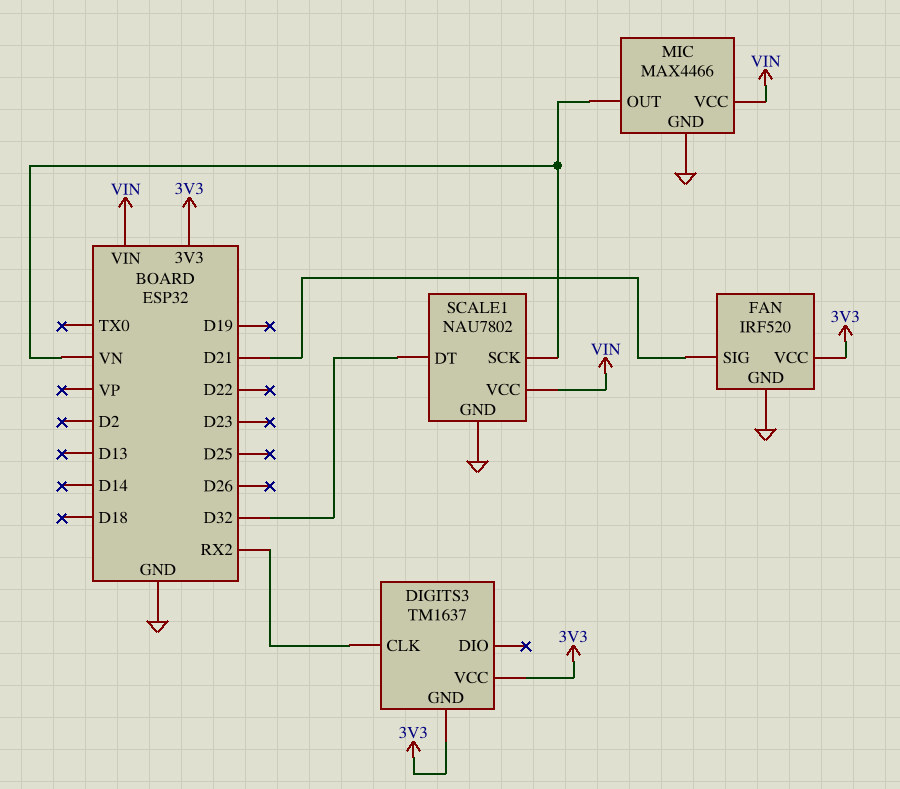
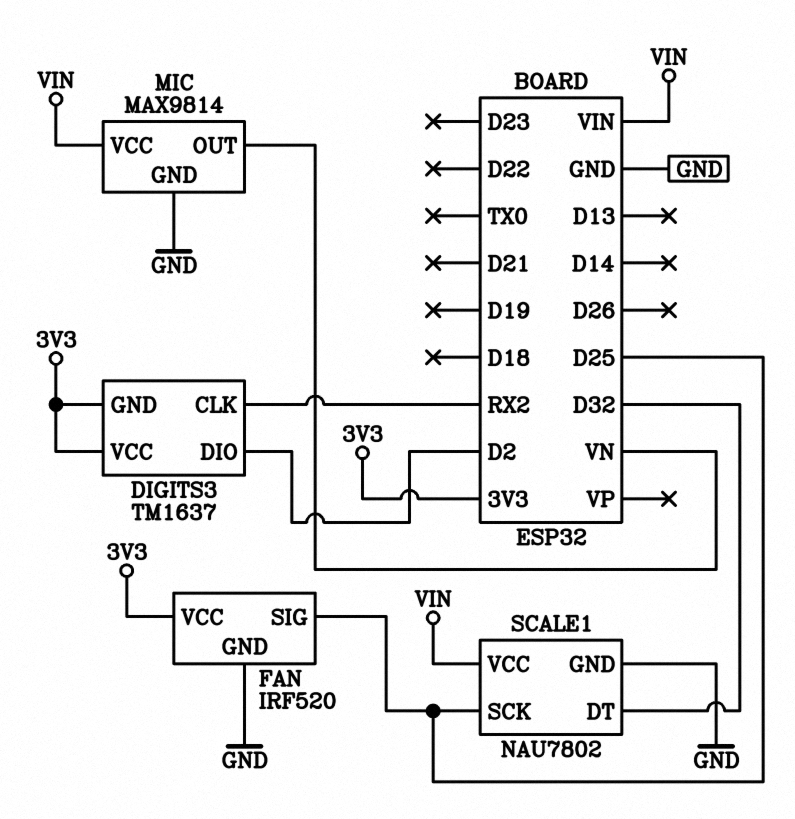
DIGITS3 pin DIO: none -> D2
FAN pin SIG: D21 -> D25
MIC: MAX4466 -> MAX9814
SCALE1 pin SCK: VN -> D25

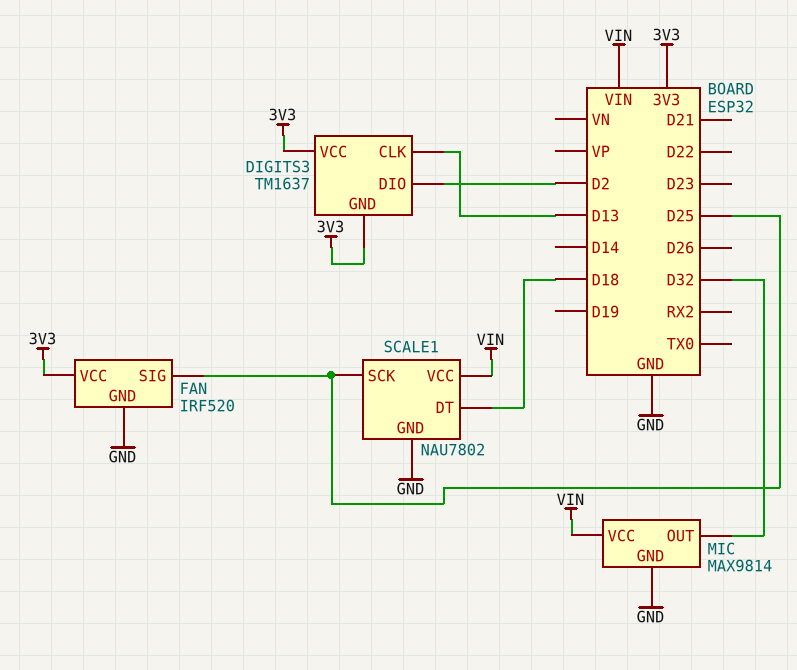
DIGITS3 pin CLK: RX2 -> D13
MIC pin OUT: VN -> D32
SCALE1 pin DT: D32 -> D18

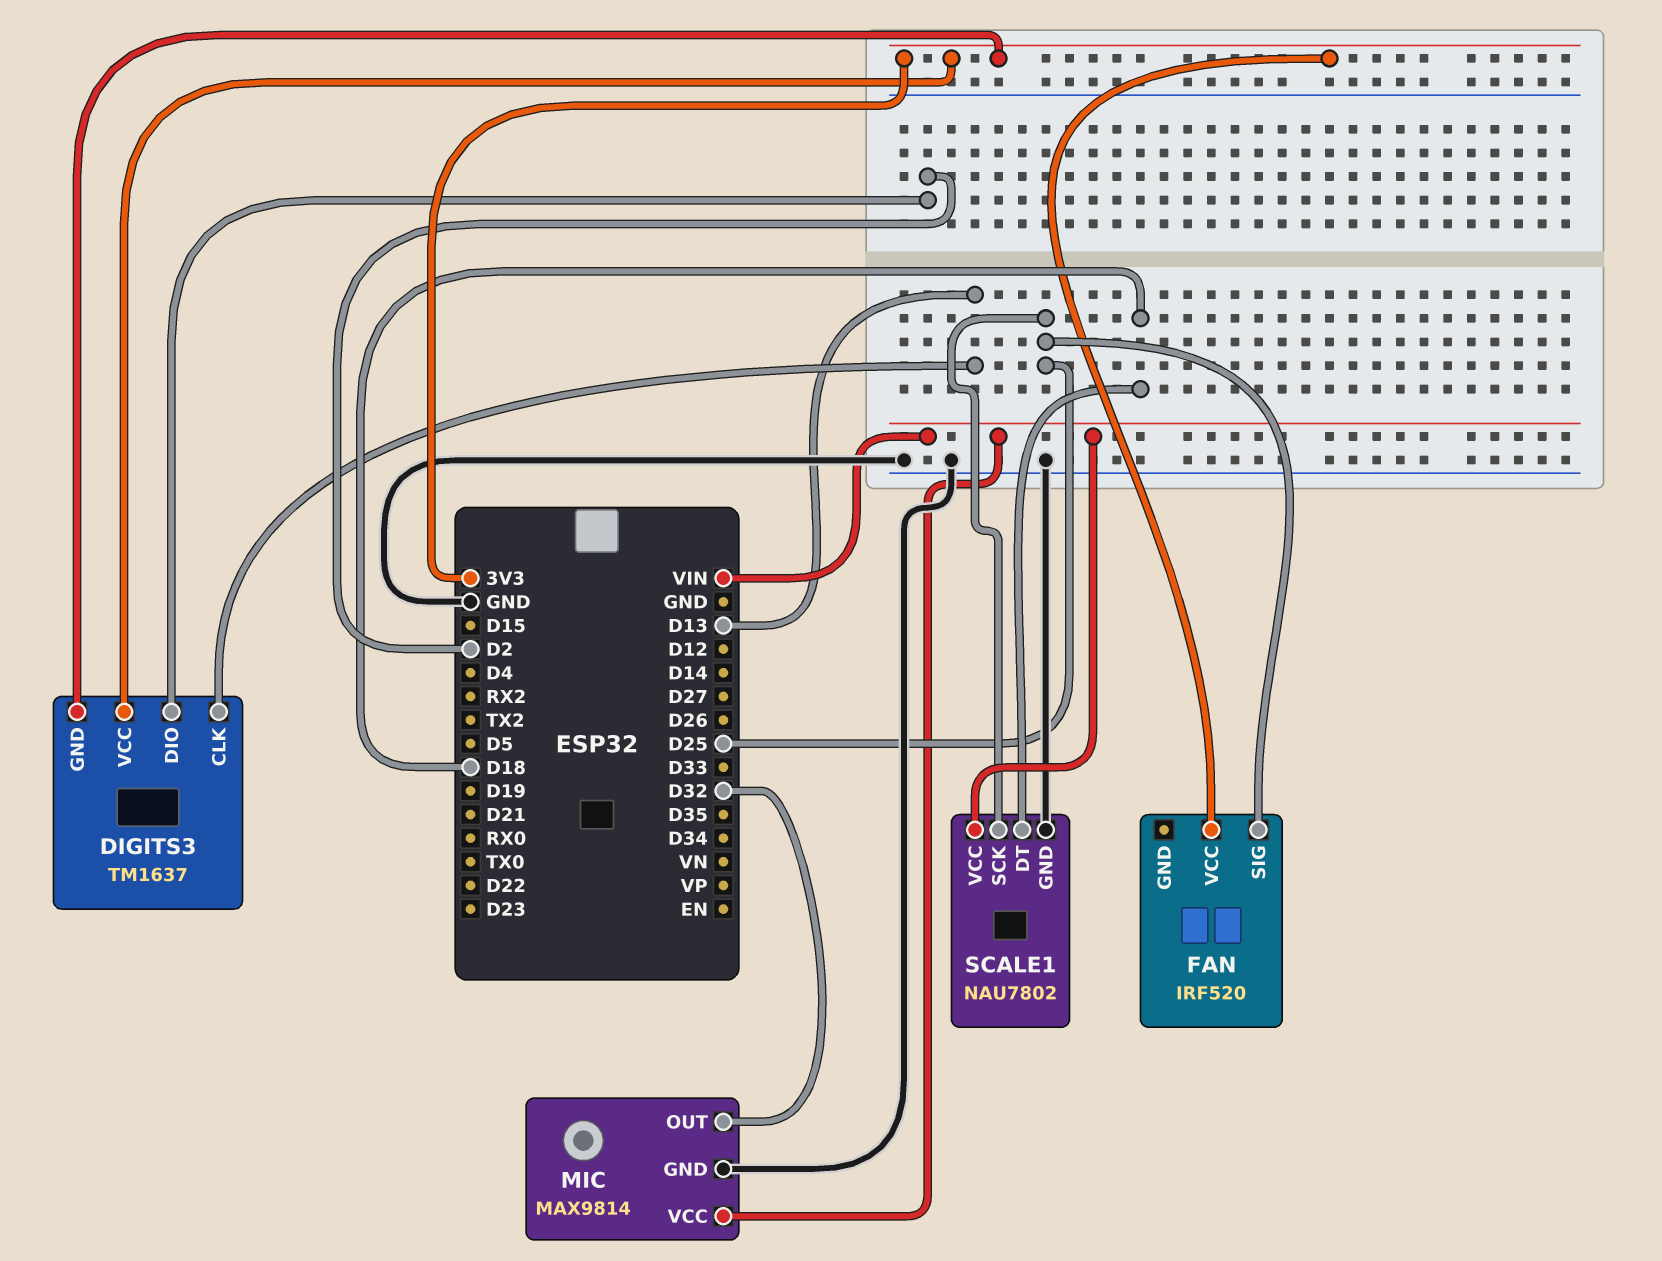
FAN pin GND: GND -> none

